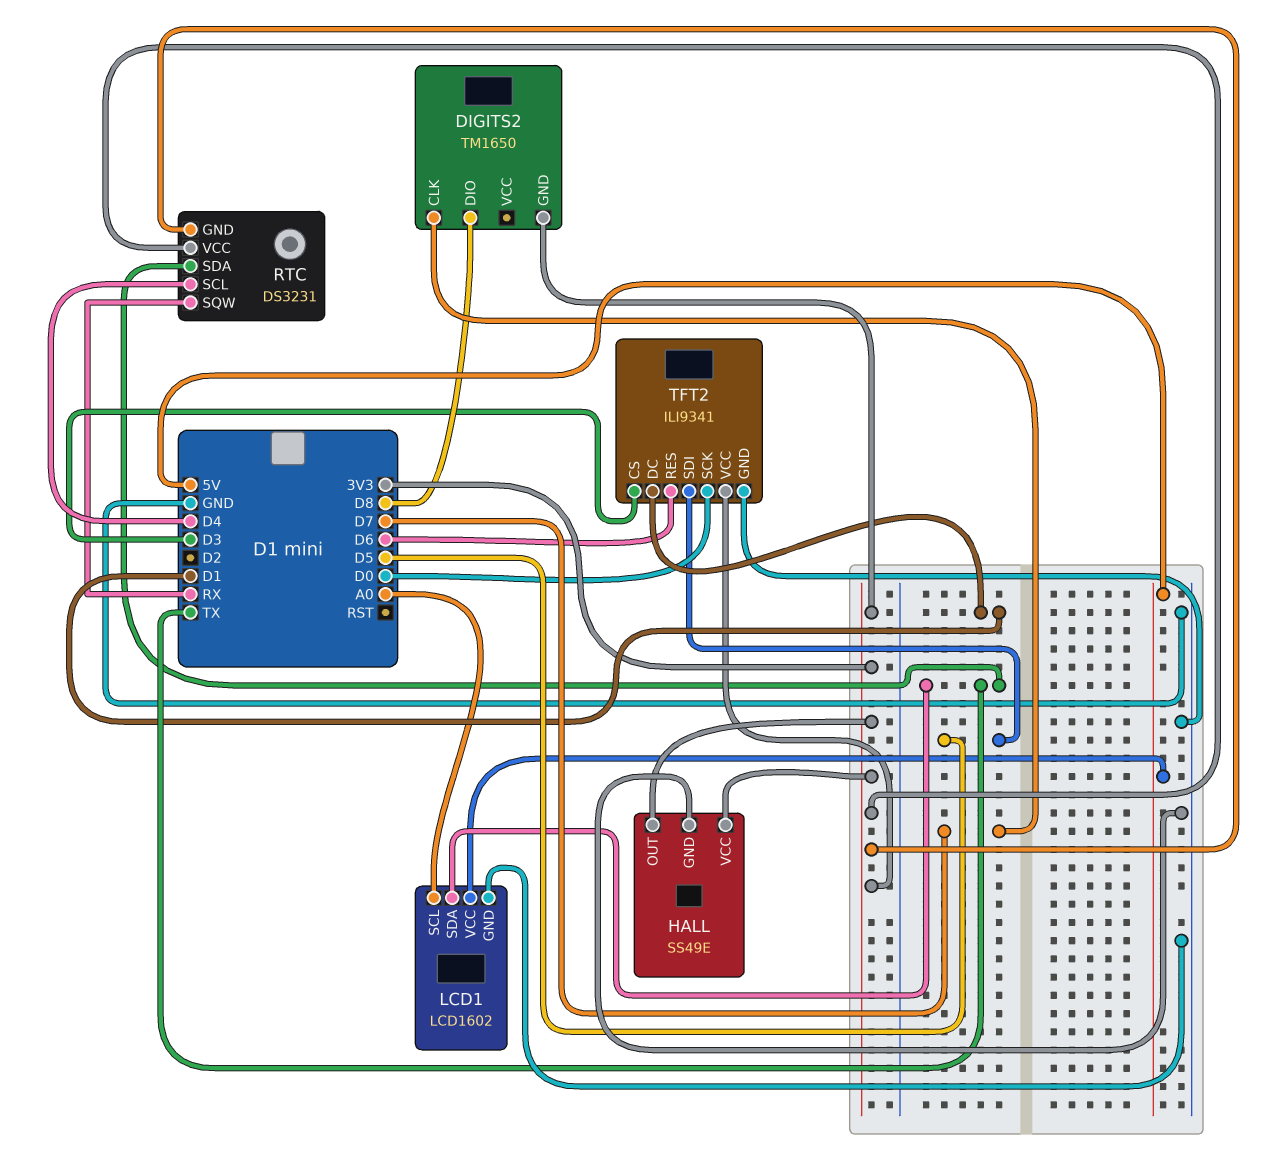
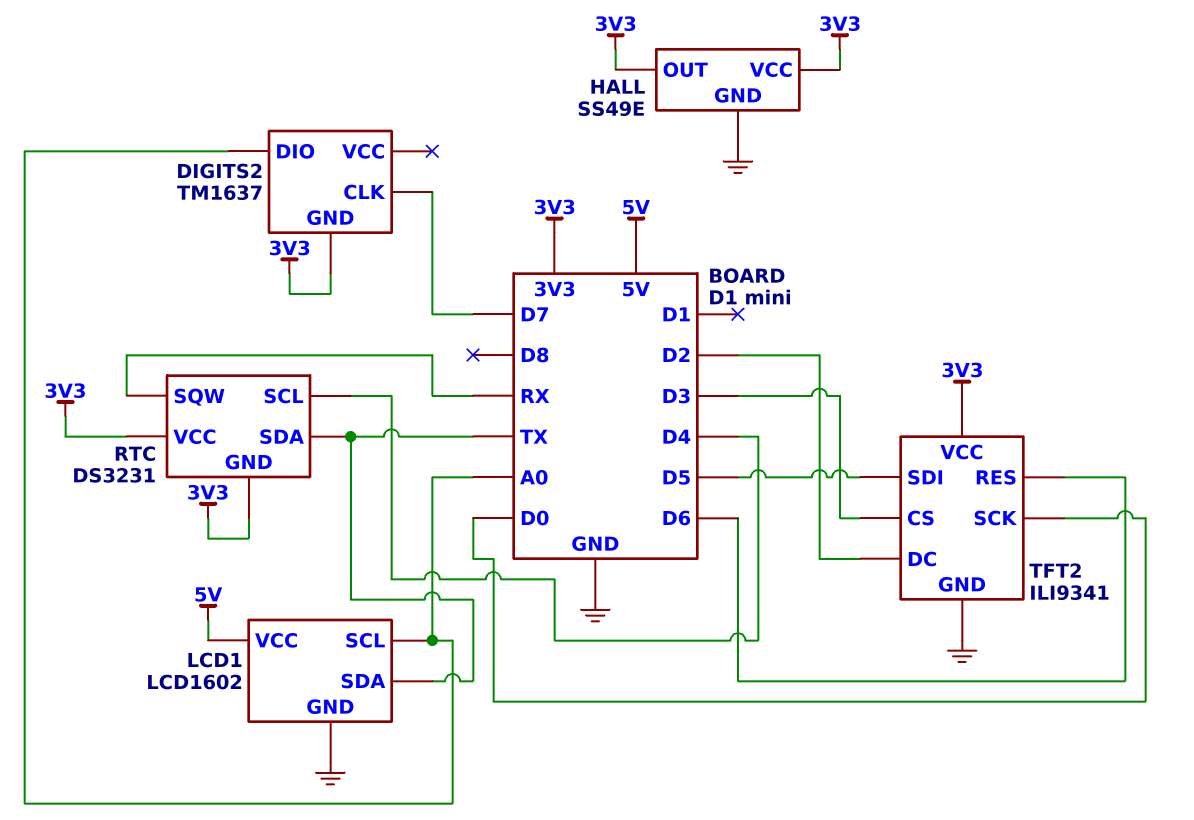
DIGITS2: TM1650 -> TM1637
DIGITS2 pin DIO: D8 -> A0
TFT2 pin DC: D1 -> D2

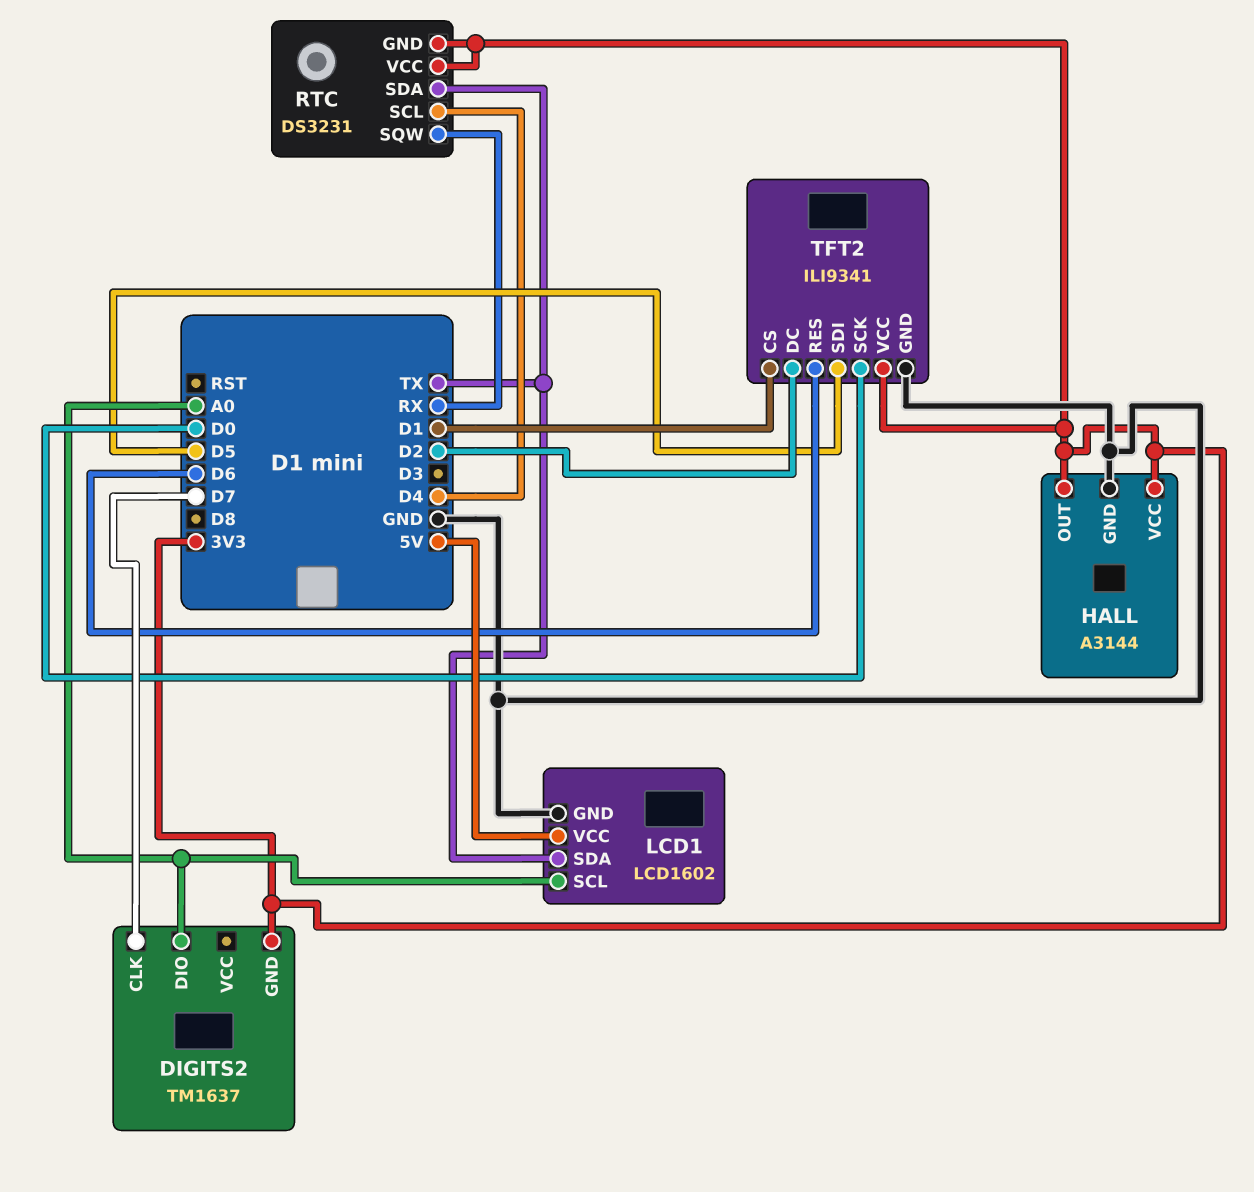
HALL: SS49E -> A3144
TFT2 pin CS: D3 -> D1

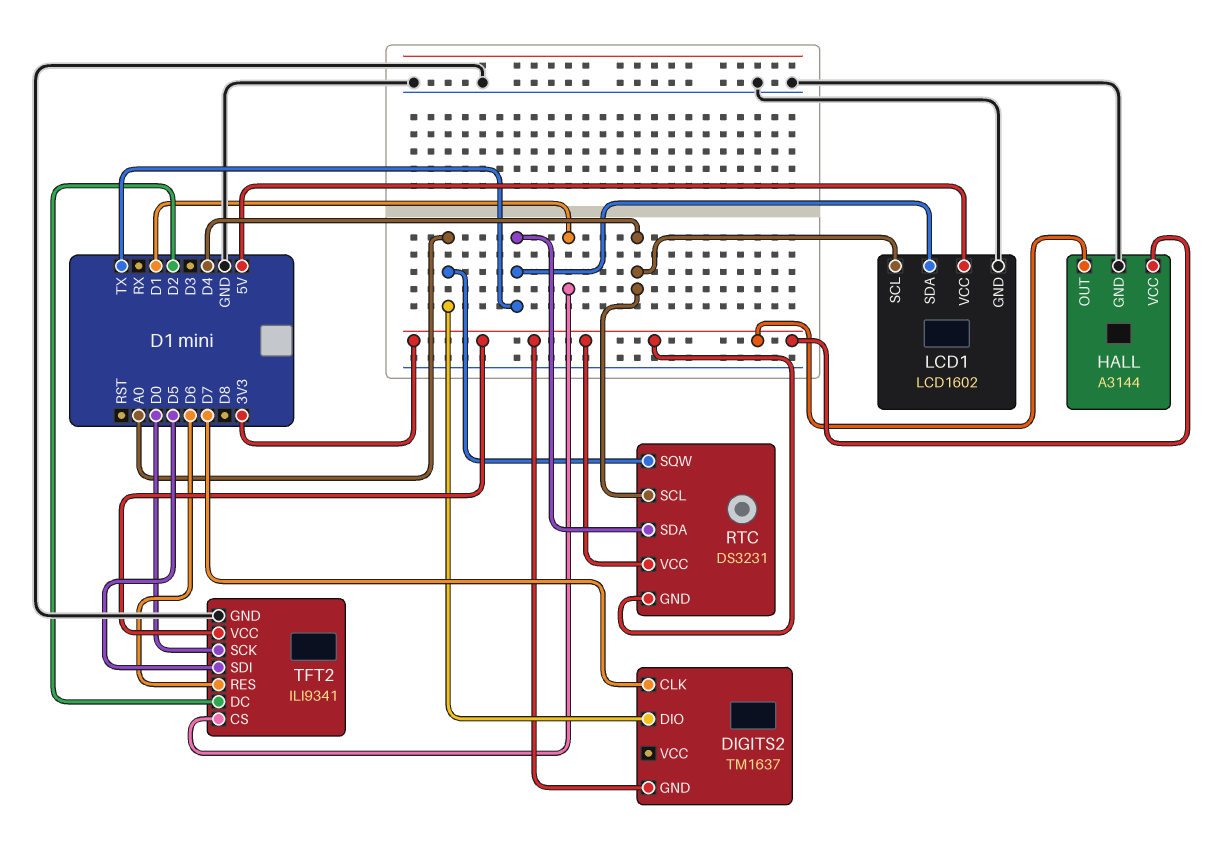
LCD1 pin SCL: A0 -> D4
RTC pin SQW: RX -> A0

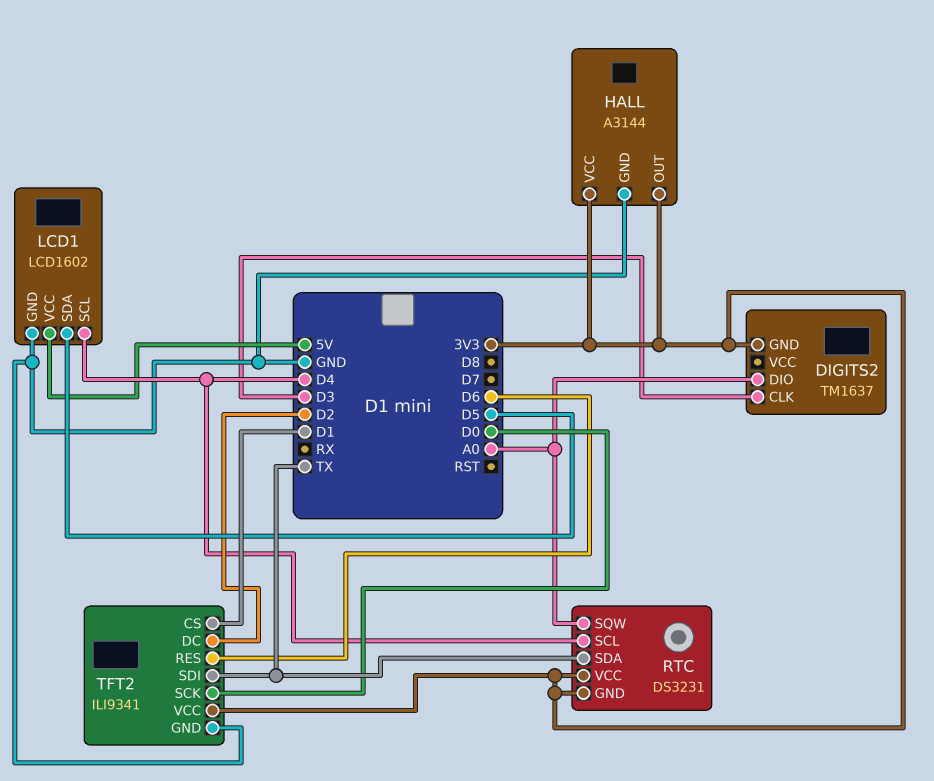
DIGITS2 pin CLK: D7 -> D3
LCD1 pin SDA: TX -> D5
TFT2 pin SDI: D5 -> TX

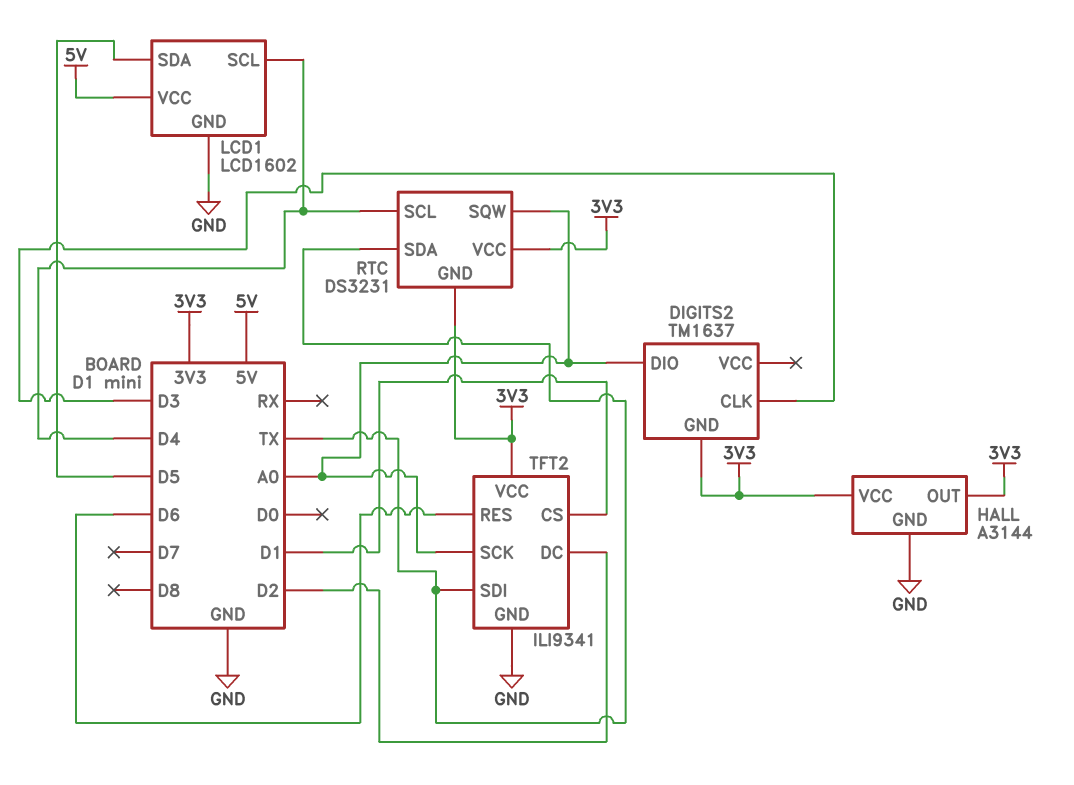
TFT2 pin SCK: D0 -> A0

